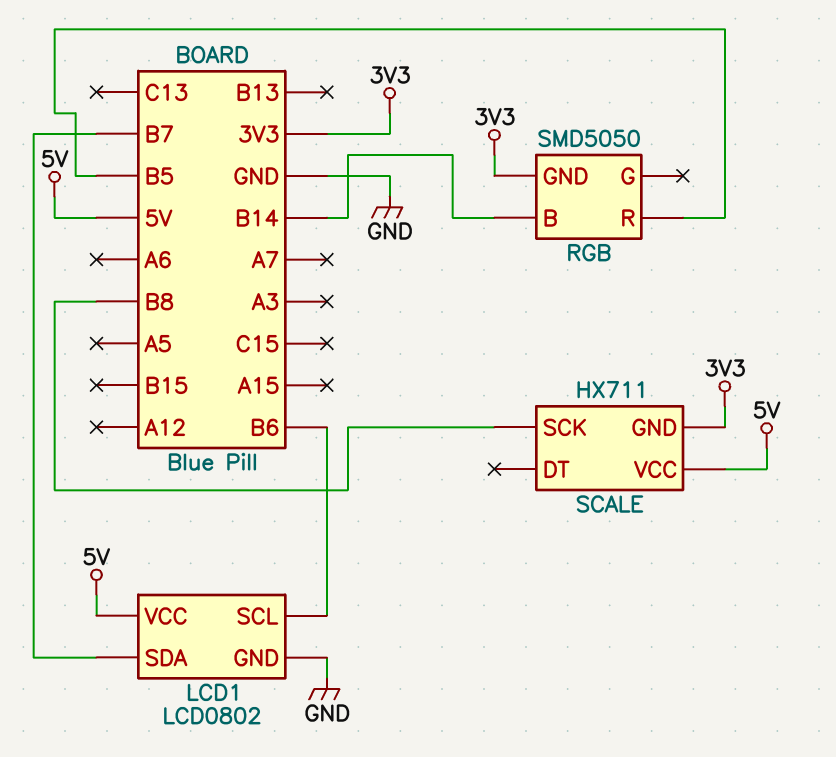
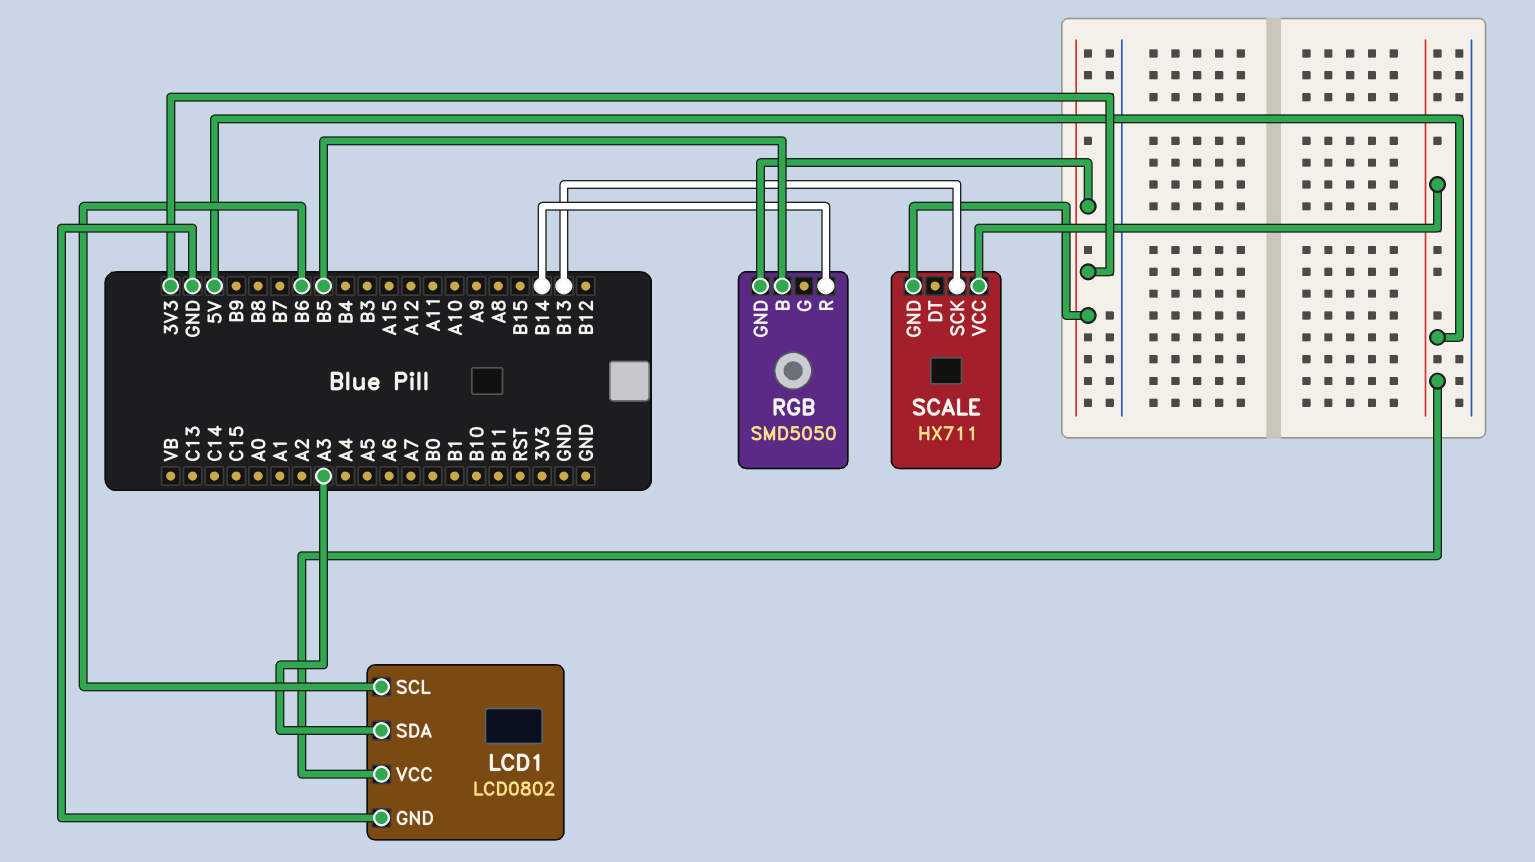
LCD1 pin SDA: B7 -> A3
RGB pin B: B14 -> B5
RGB pin R: B5 -> B14
SCALE pin SCK: B8 -> B13

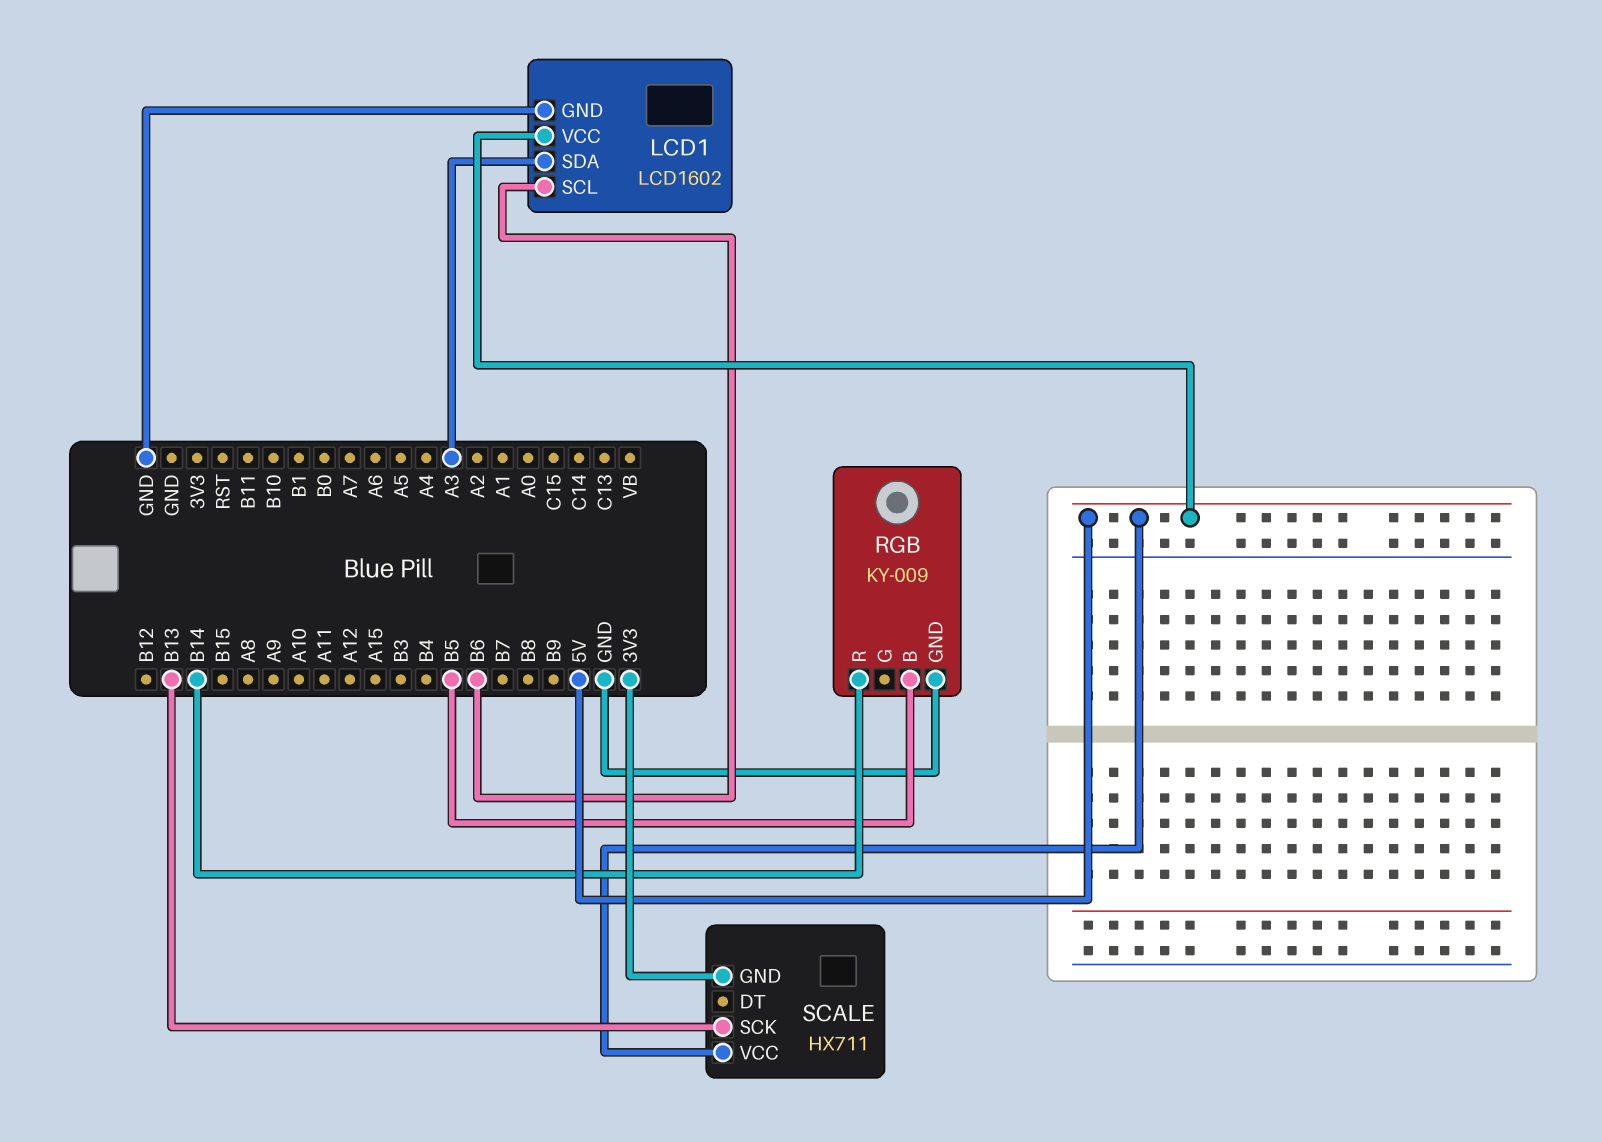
LCD1: LCD0802 -> LCD1602
RGB: SMD5050 -> KY-009
RGB pin GND: 3V3 -> GND

